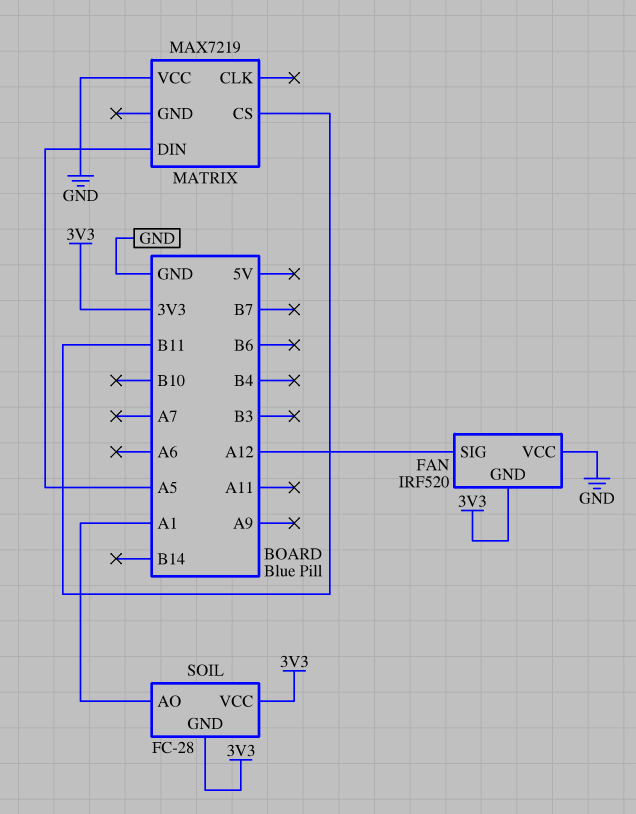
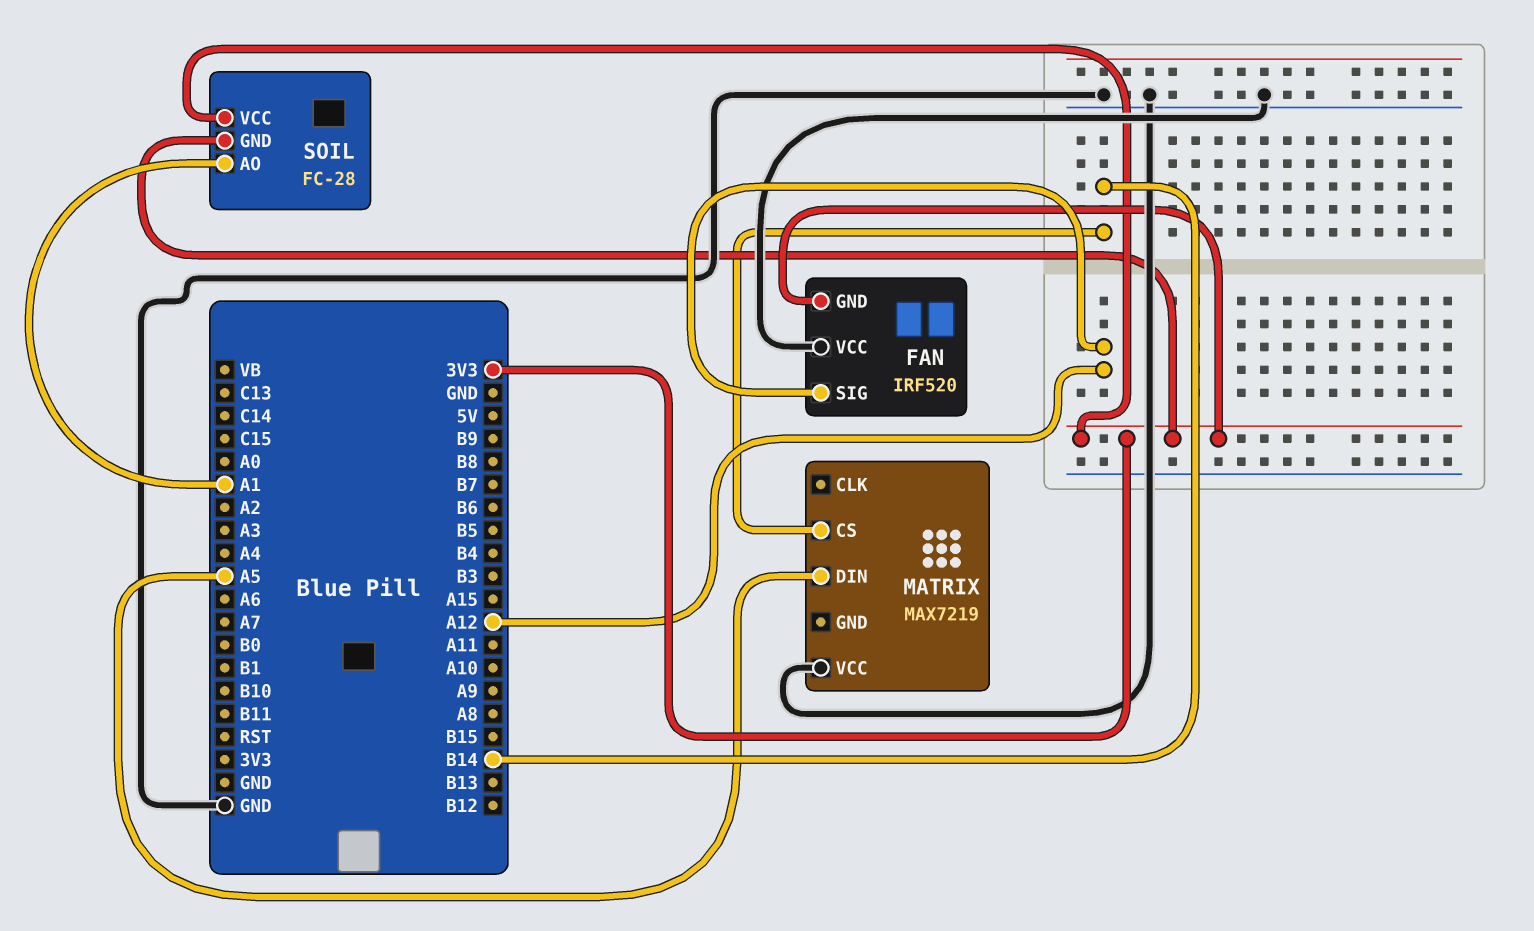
MATRIX pin CS: B11 -> B14

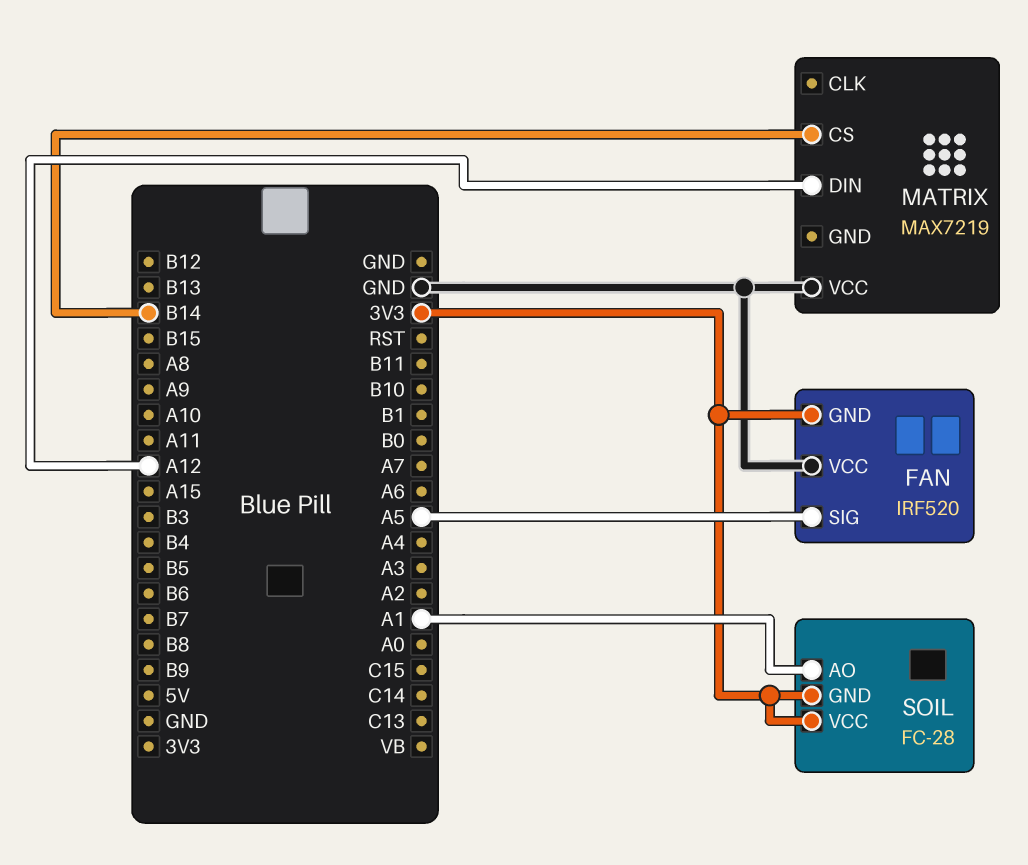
FAN pin SIG: A12 -> A5
MATRIX pin DIN: A5 -> A12

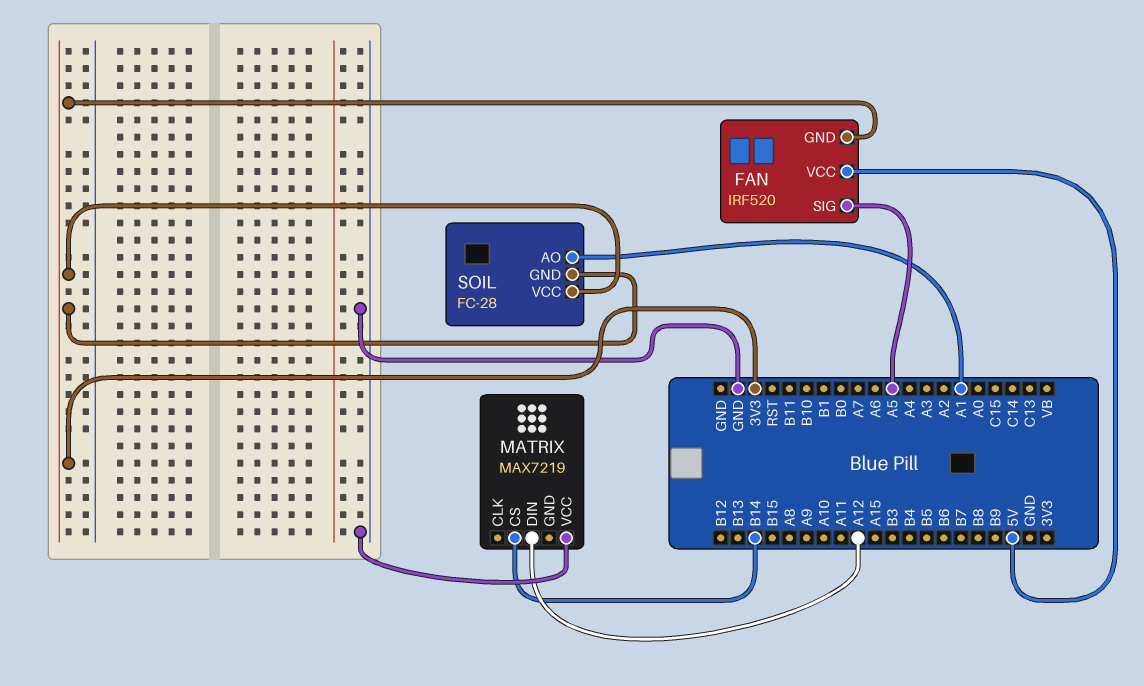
FAN pin VCC: GND -> 5V

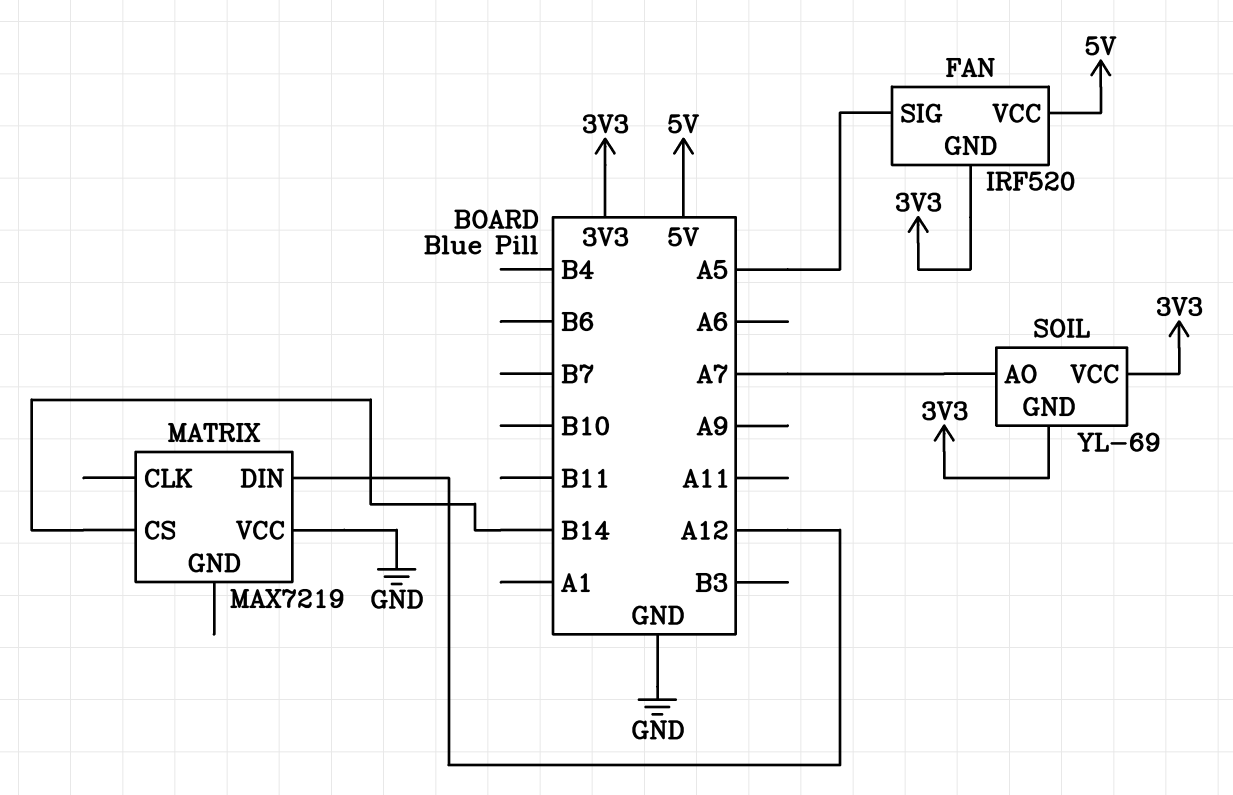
SOIL: FC-28 -> YL-69
SOIL pin AO: A1 -> A7

